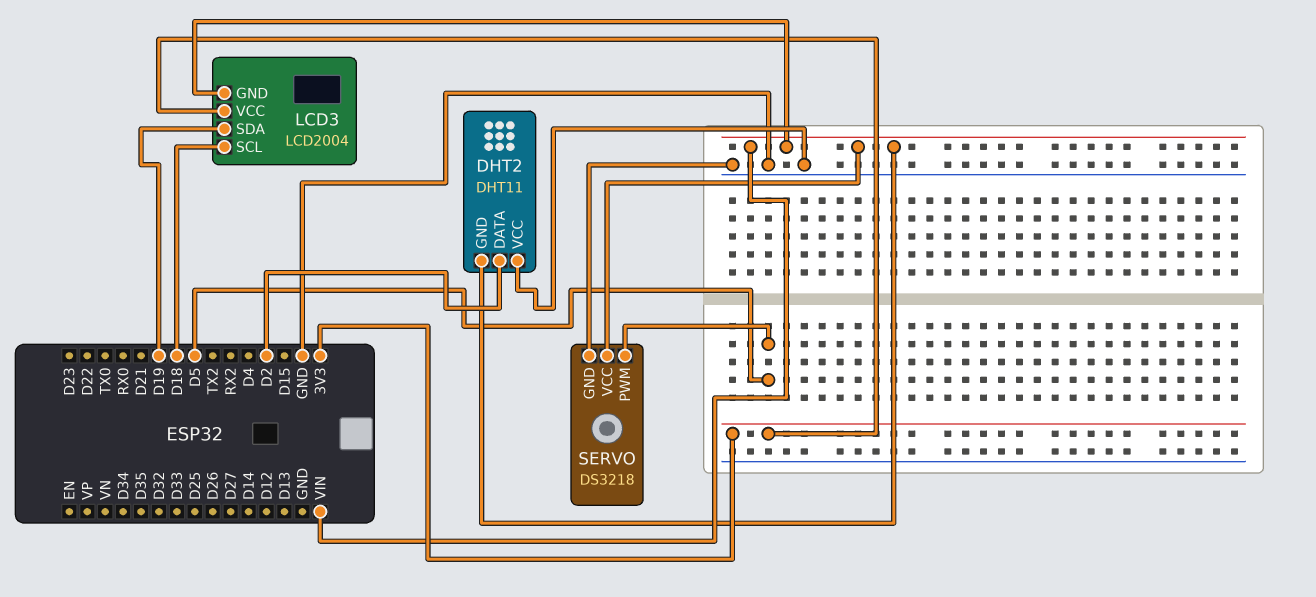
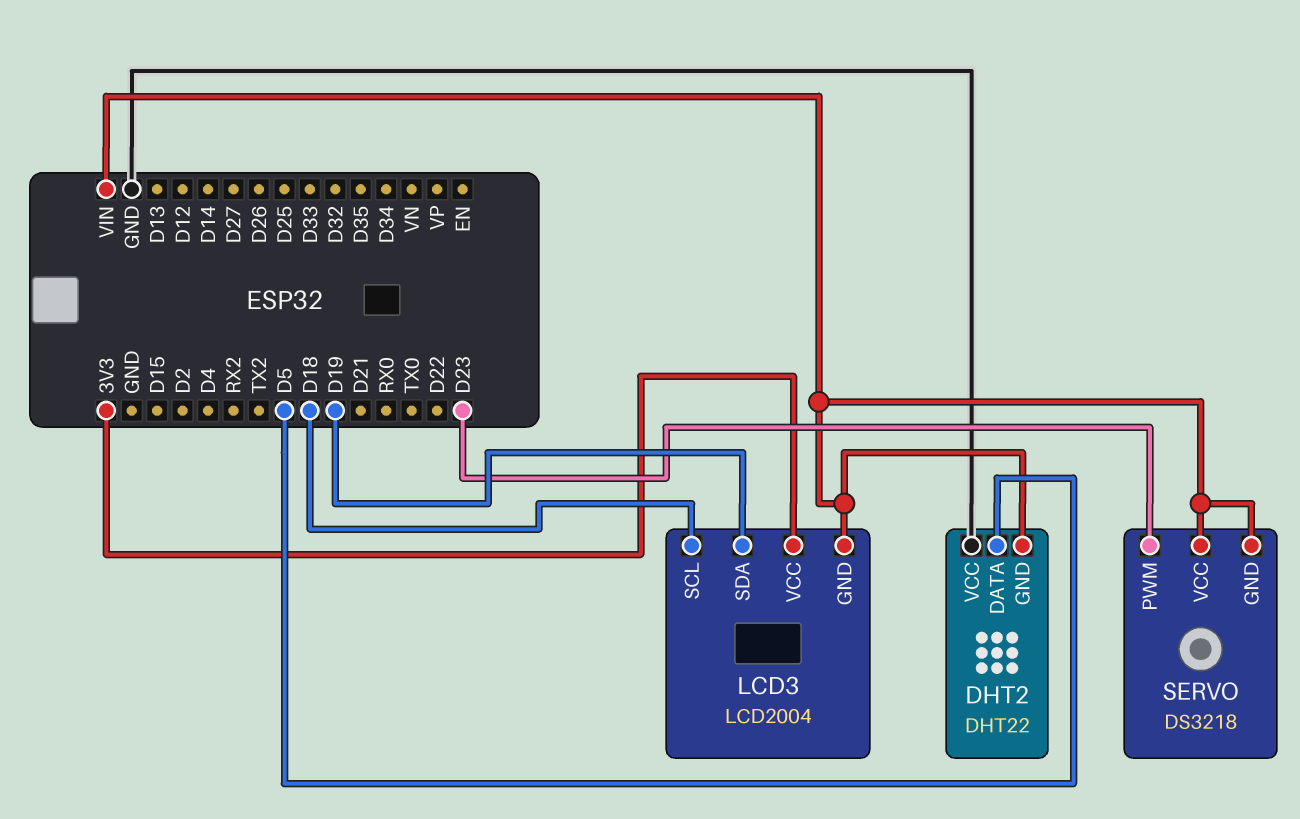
DHT2: DHT11 -> DHT22
DHT2 pin DATA: D2 -> D5
SERVO pin GND: GND -> VIN
SERVO pin PWM: D5 -> D23

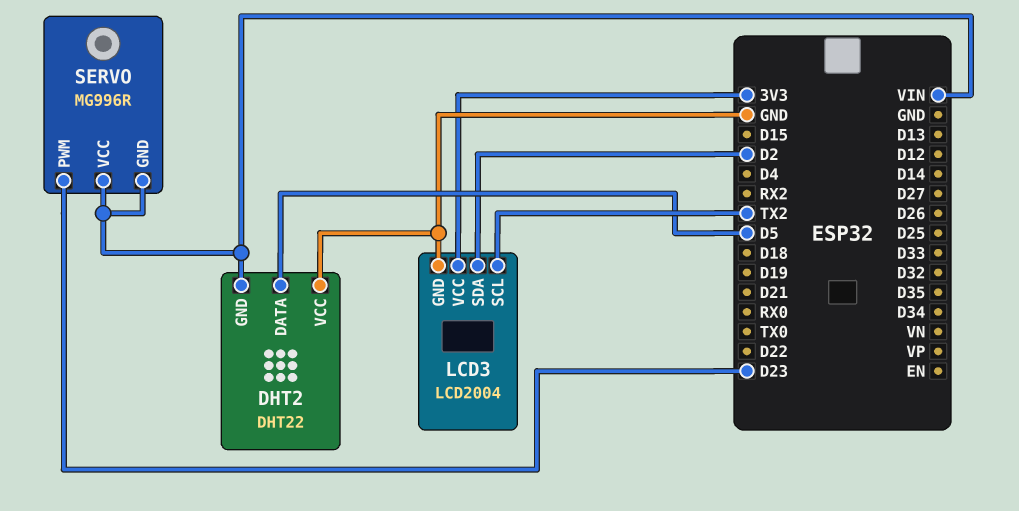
LCD3 pin GND: VIN -> GND
LCD3 pin SCL: D18 -> TX2
LCD3 pin SDA: D19 -> D2
SERVO: DS3218 -> MG996R

